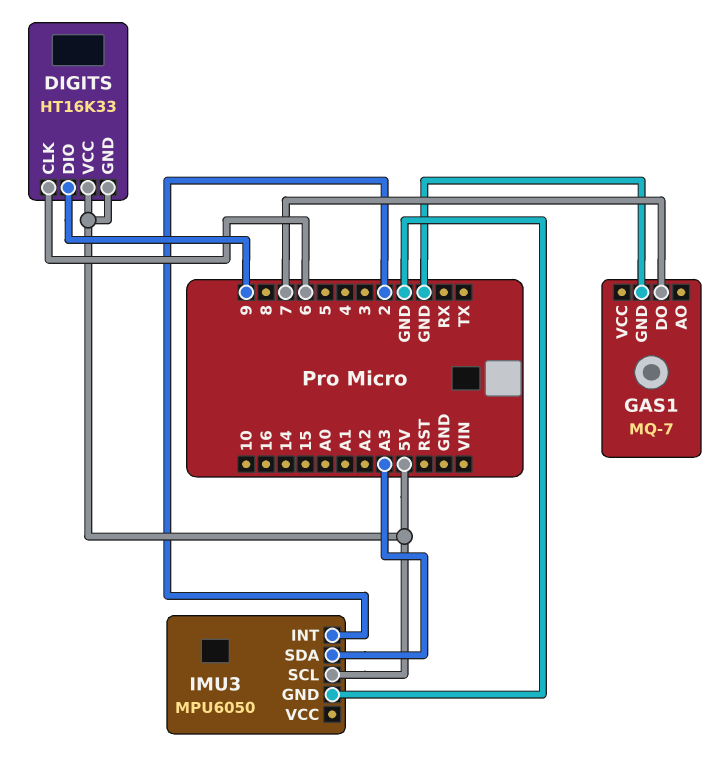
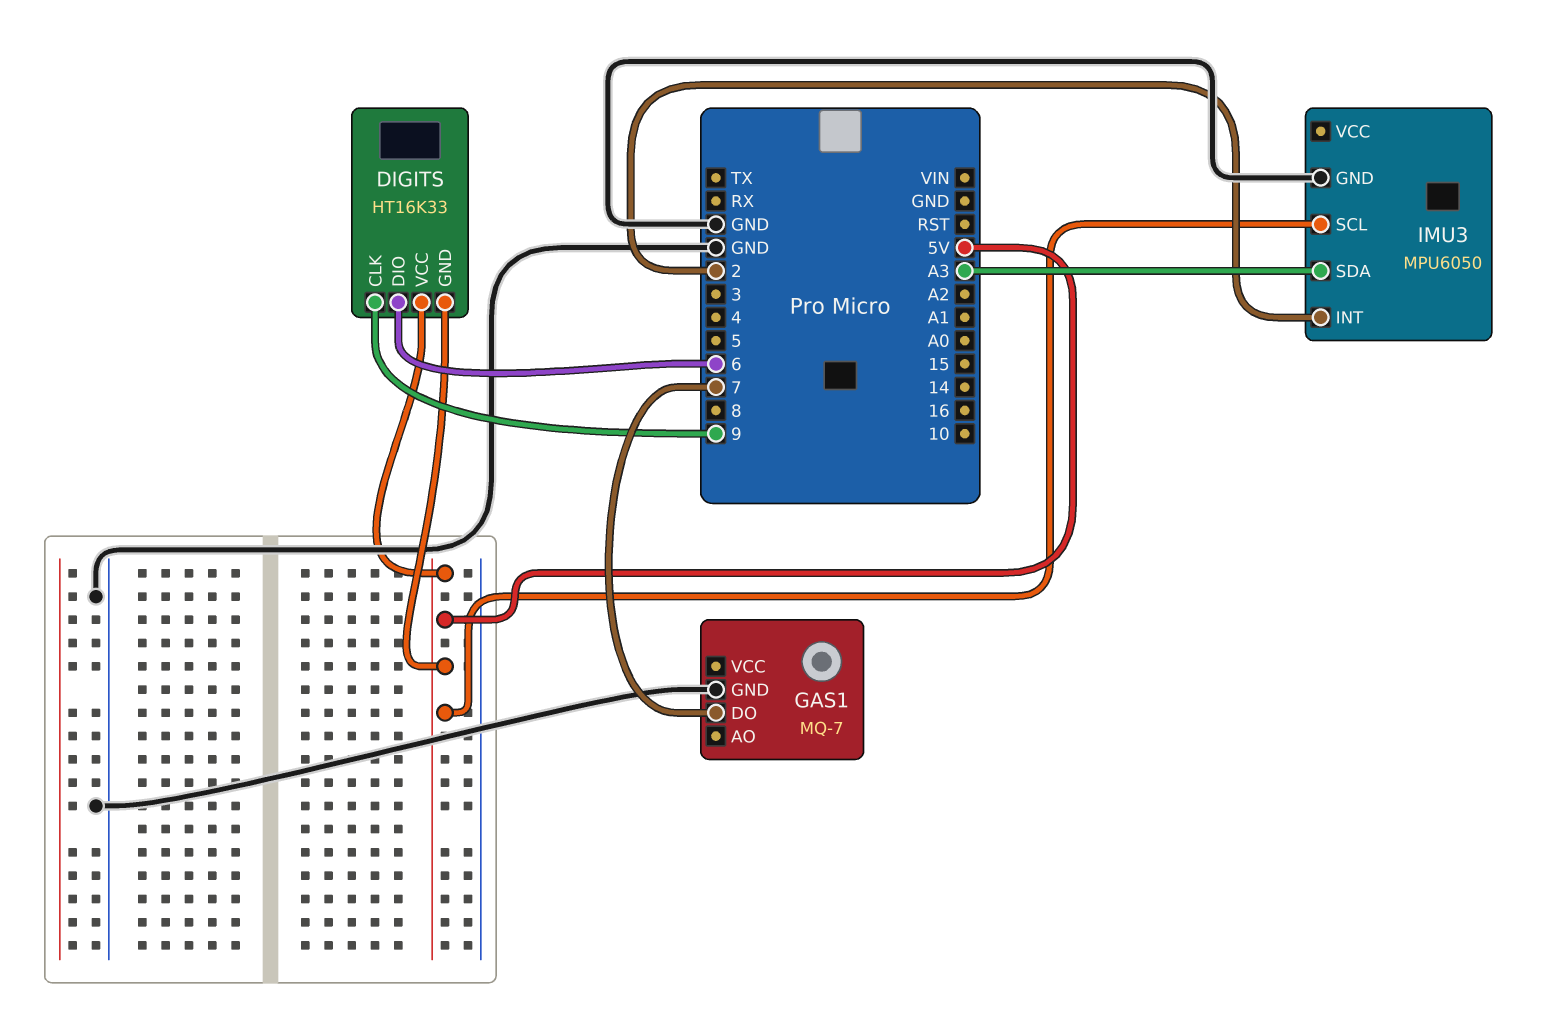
DIGITS pin CLK: 6 -> 9
DIGITS pin DIO: 9 -> 6

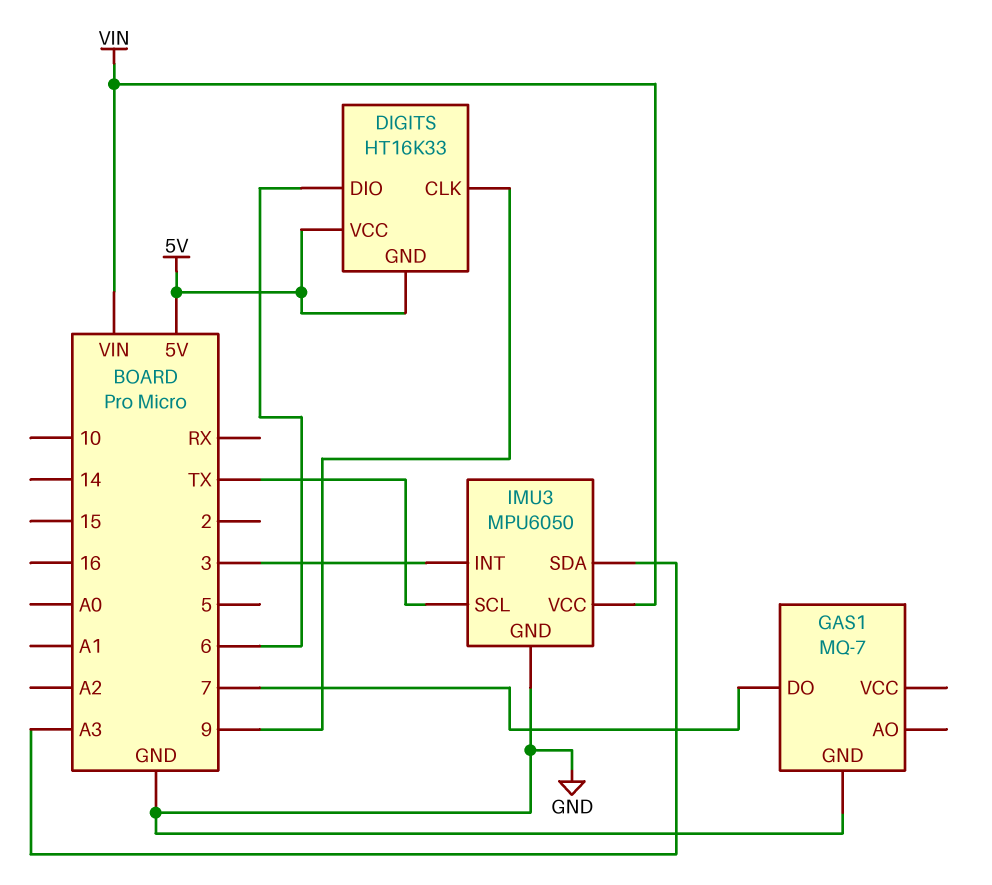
IMU3 pin INT: 2 -> 3
IMU3 pin SCL: 5V -> TX
IMU3 pin VCC: none -> VIN

